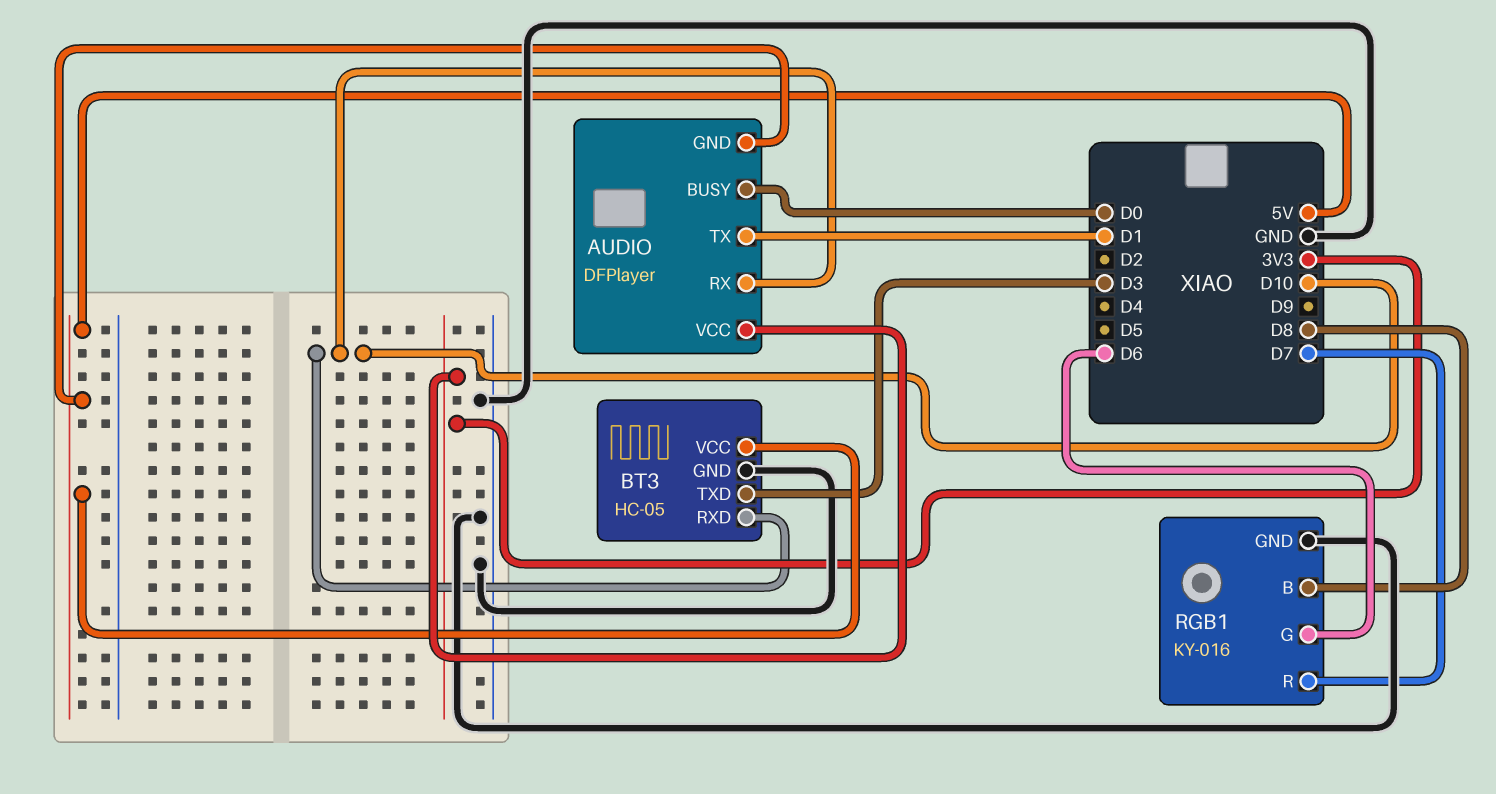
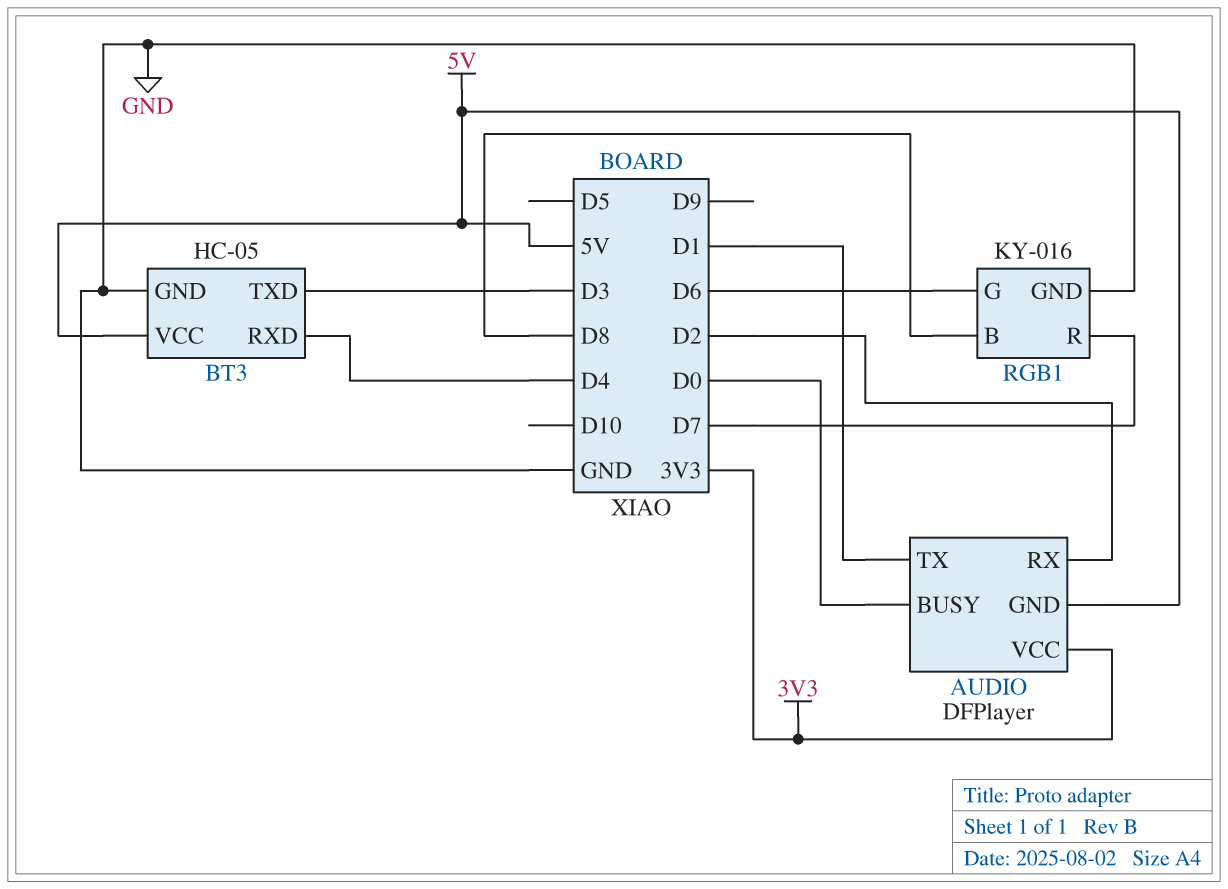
AUDIO pin RX: D10 -> D2
BT3 pin RXD: D10 -> D4

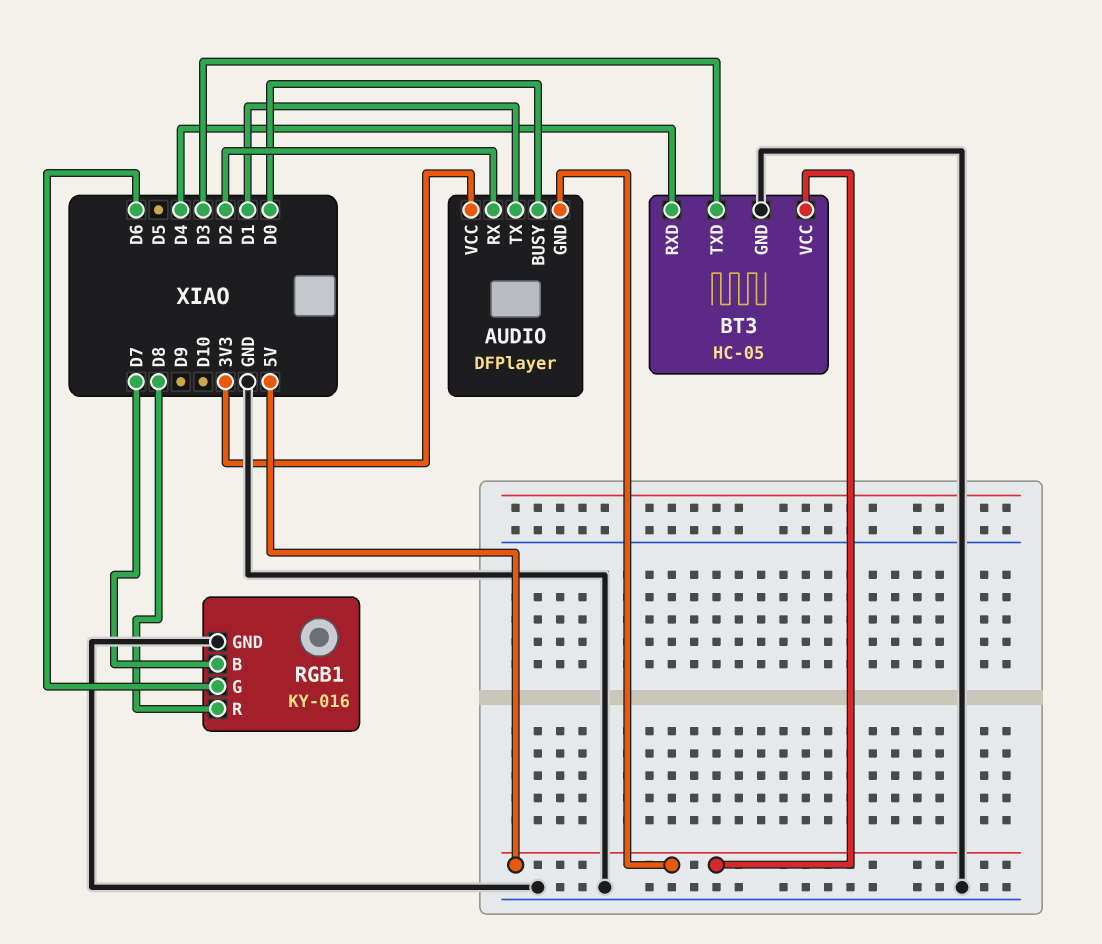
RGB1 pin B: D8 -> D7
RGB1 pin R: D7 -> D8

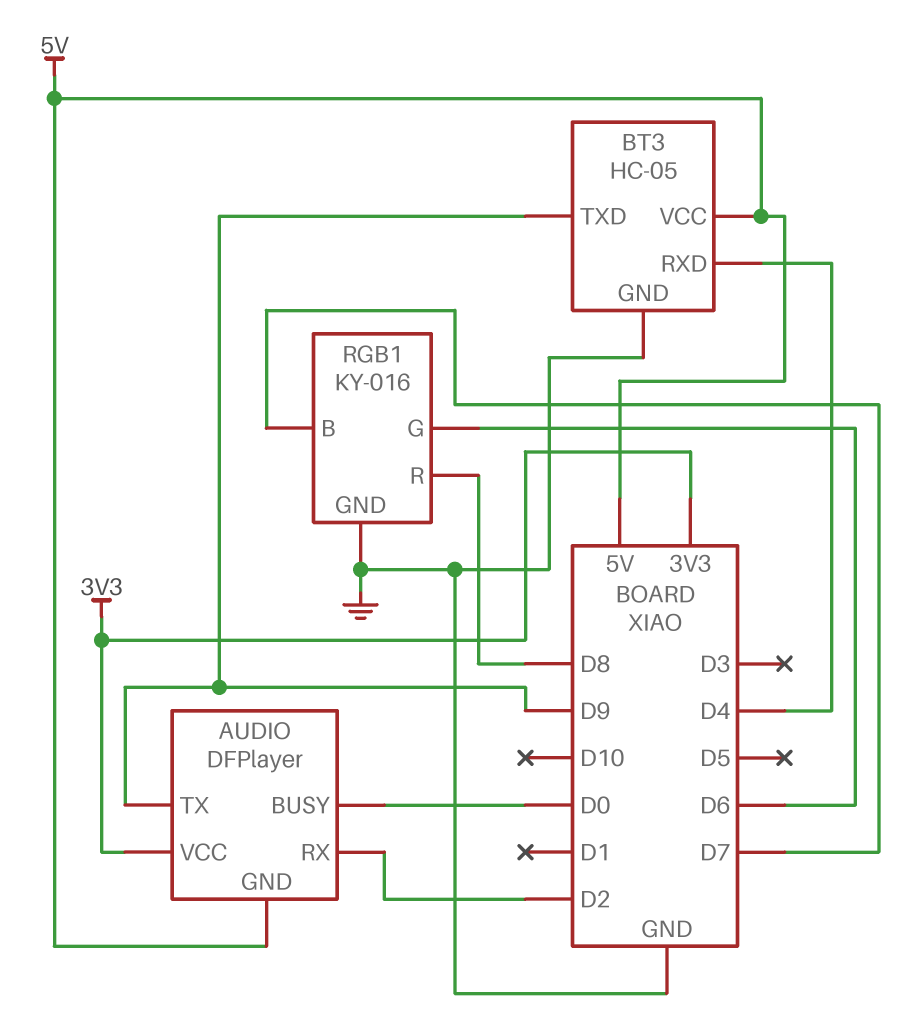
AUDIO pin TX: D1 -> D9
BT3 pin TXD: D3 -> D9

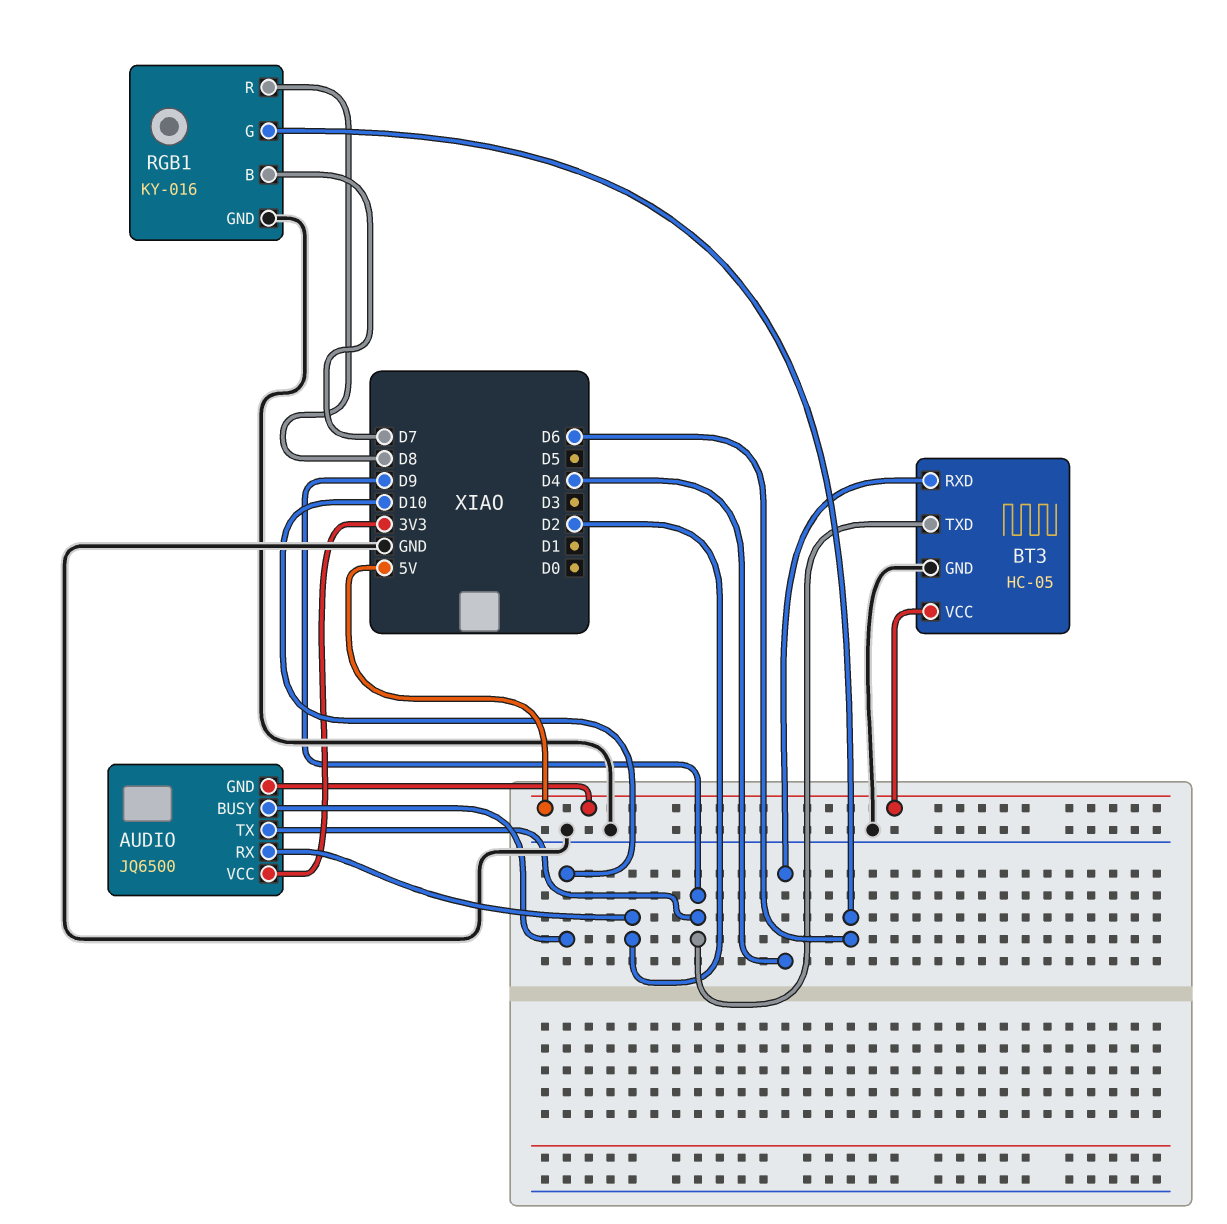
AUDIO: DFPlayer -> JQ6500
AUDIO pin BUSY: D0 -> D10

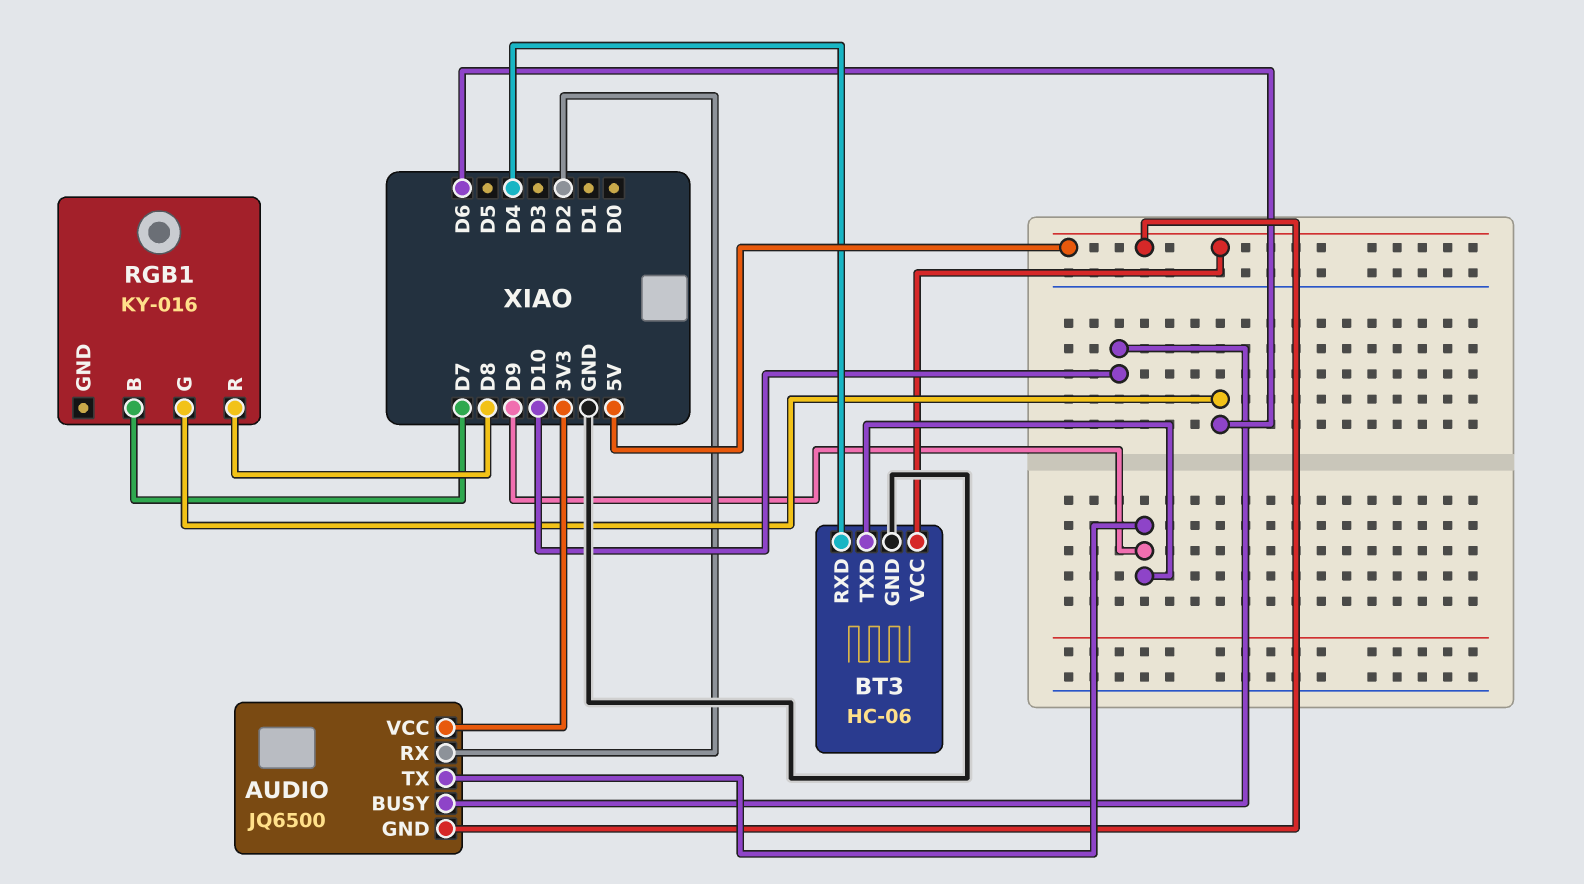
BT3: HC-05 -> HC-06
RGB1 pin GND: GND -> none

